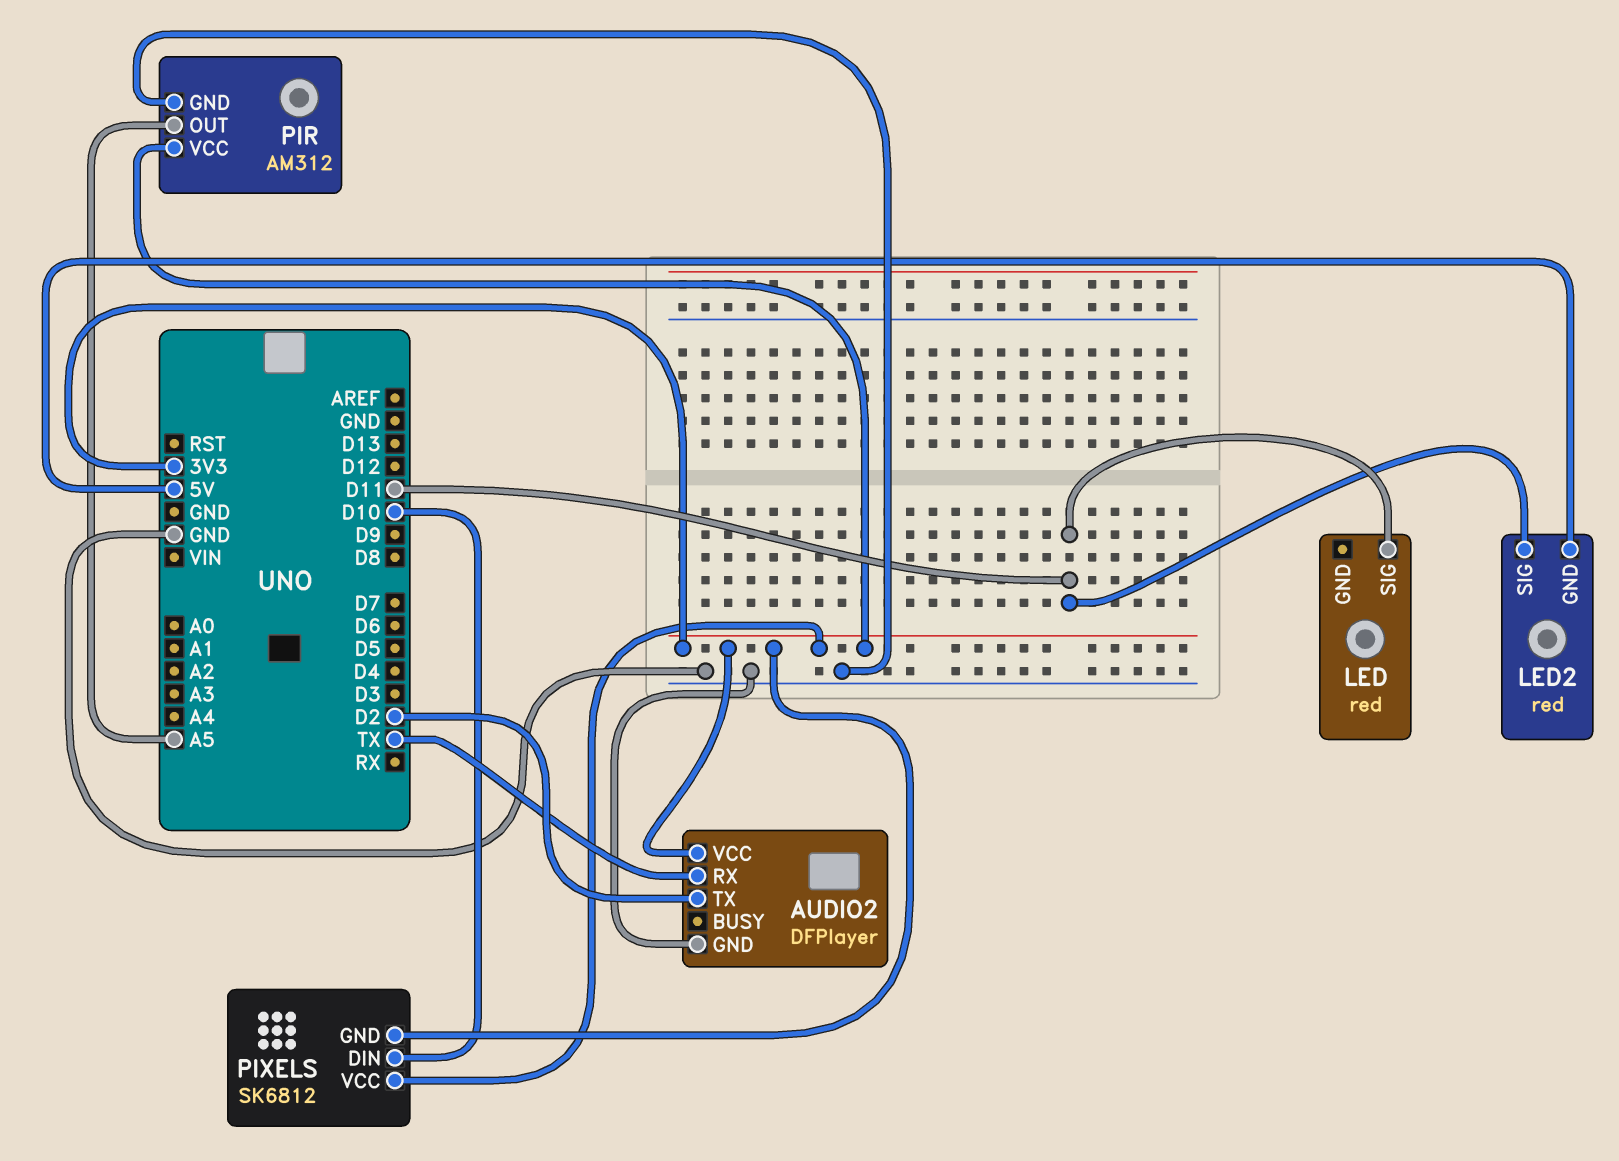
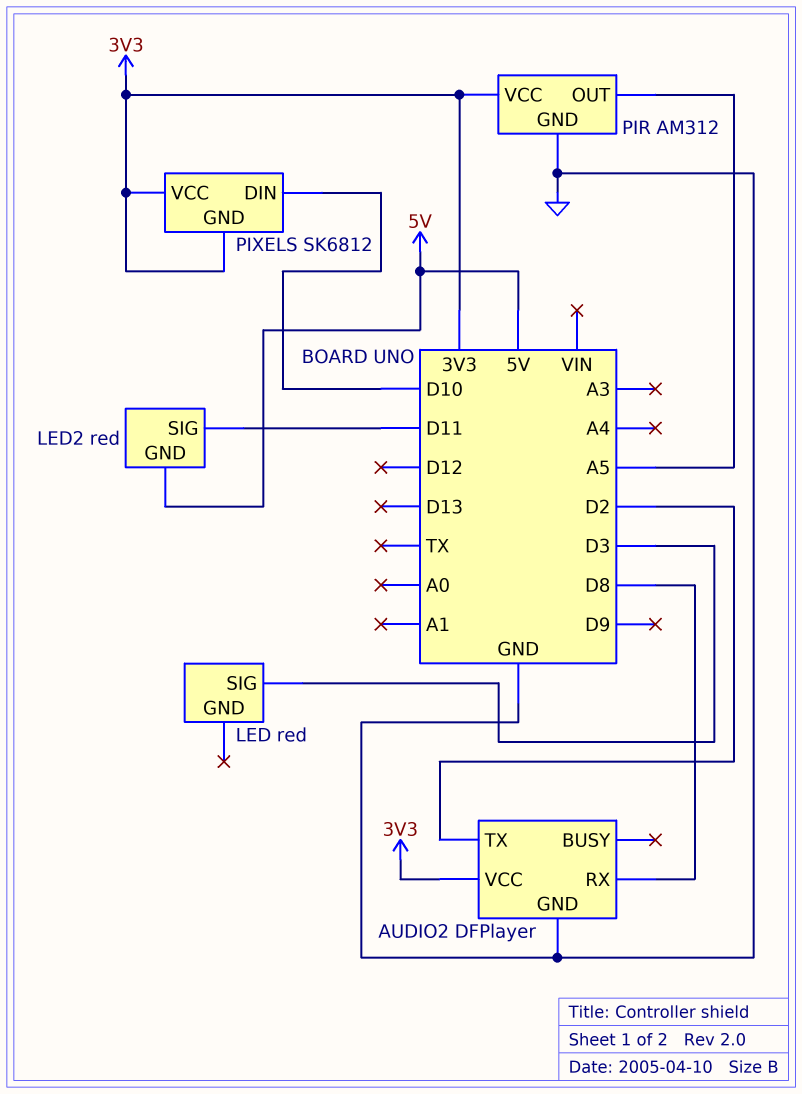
AUDIO2 pin RX: TX -> D8
LED pin SIG: D11 -> D3

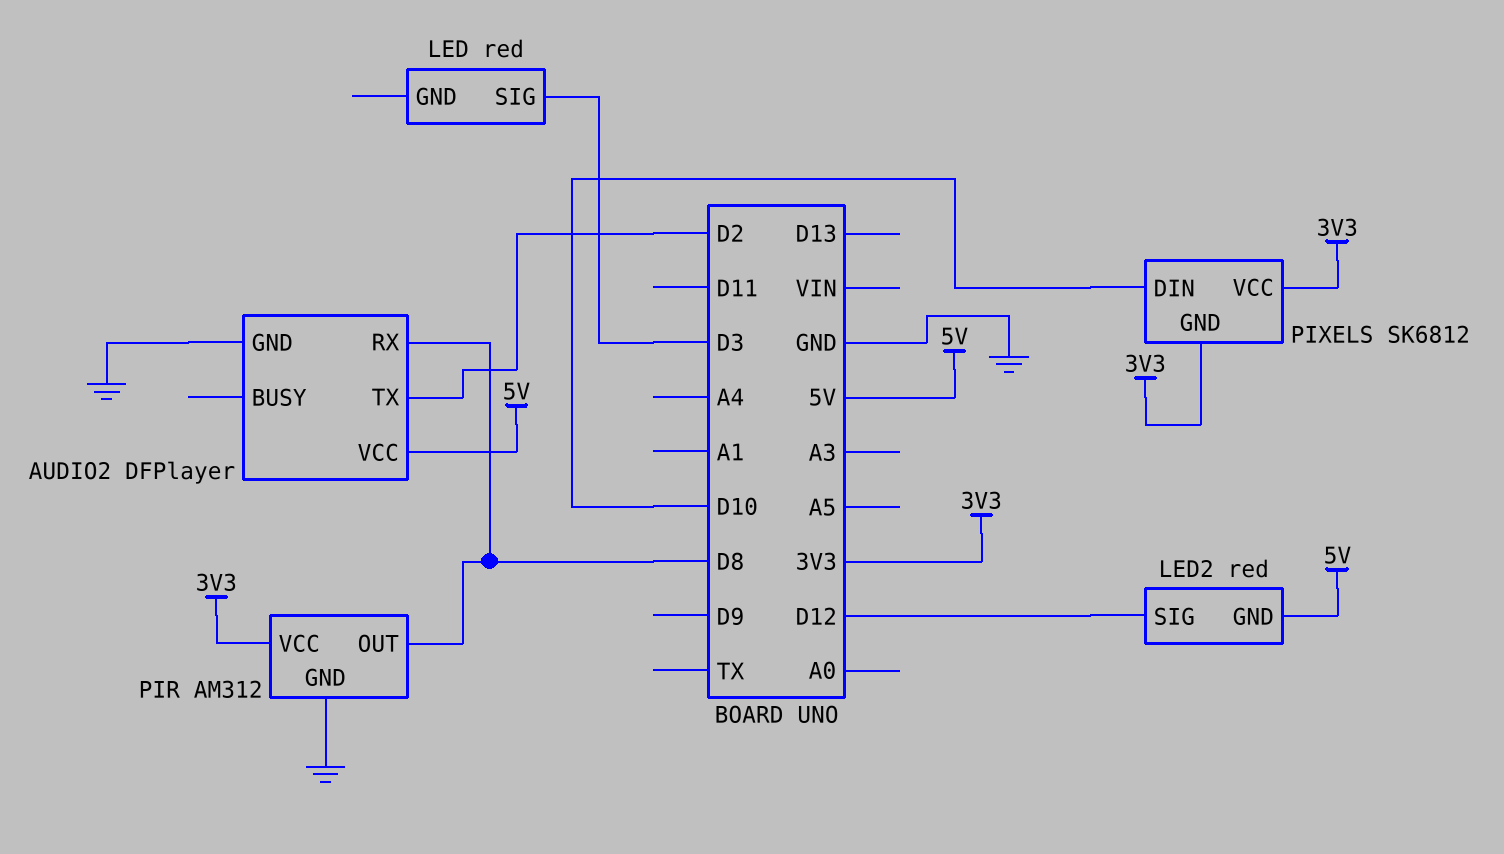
AUDIO2 pin VCC: 3V3 -> 5V
LED2 pin SIG: D11 -> D12
PIR pin OUT: A5 -> D8

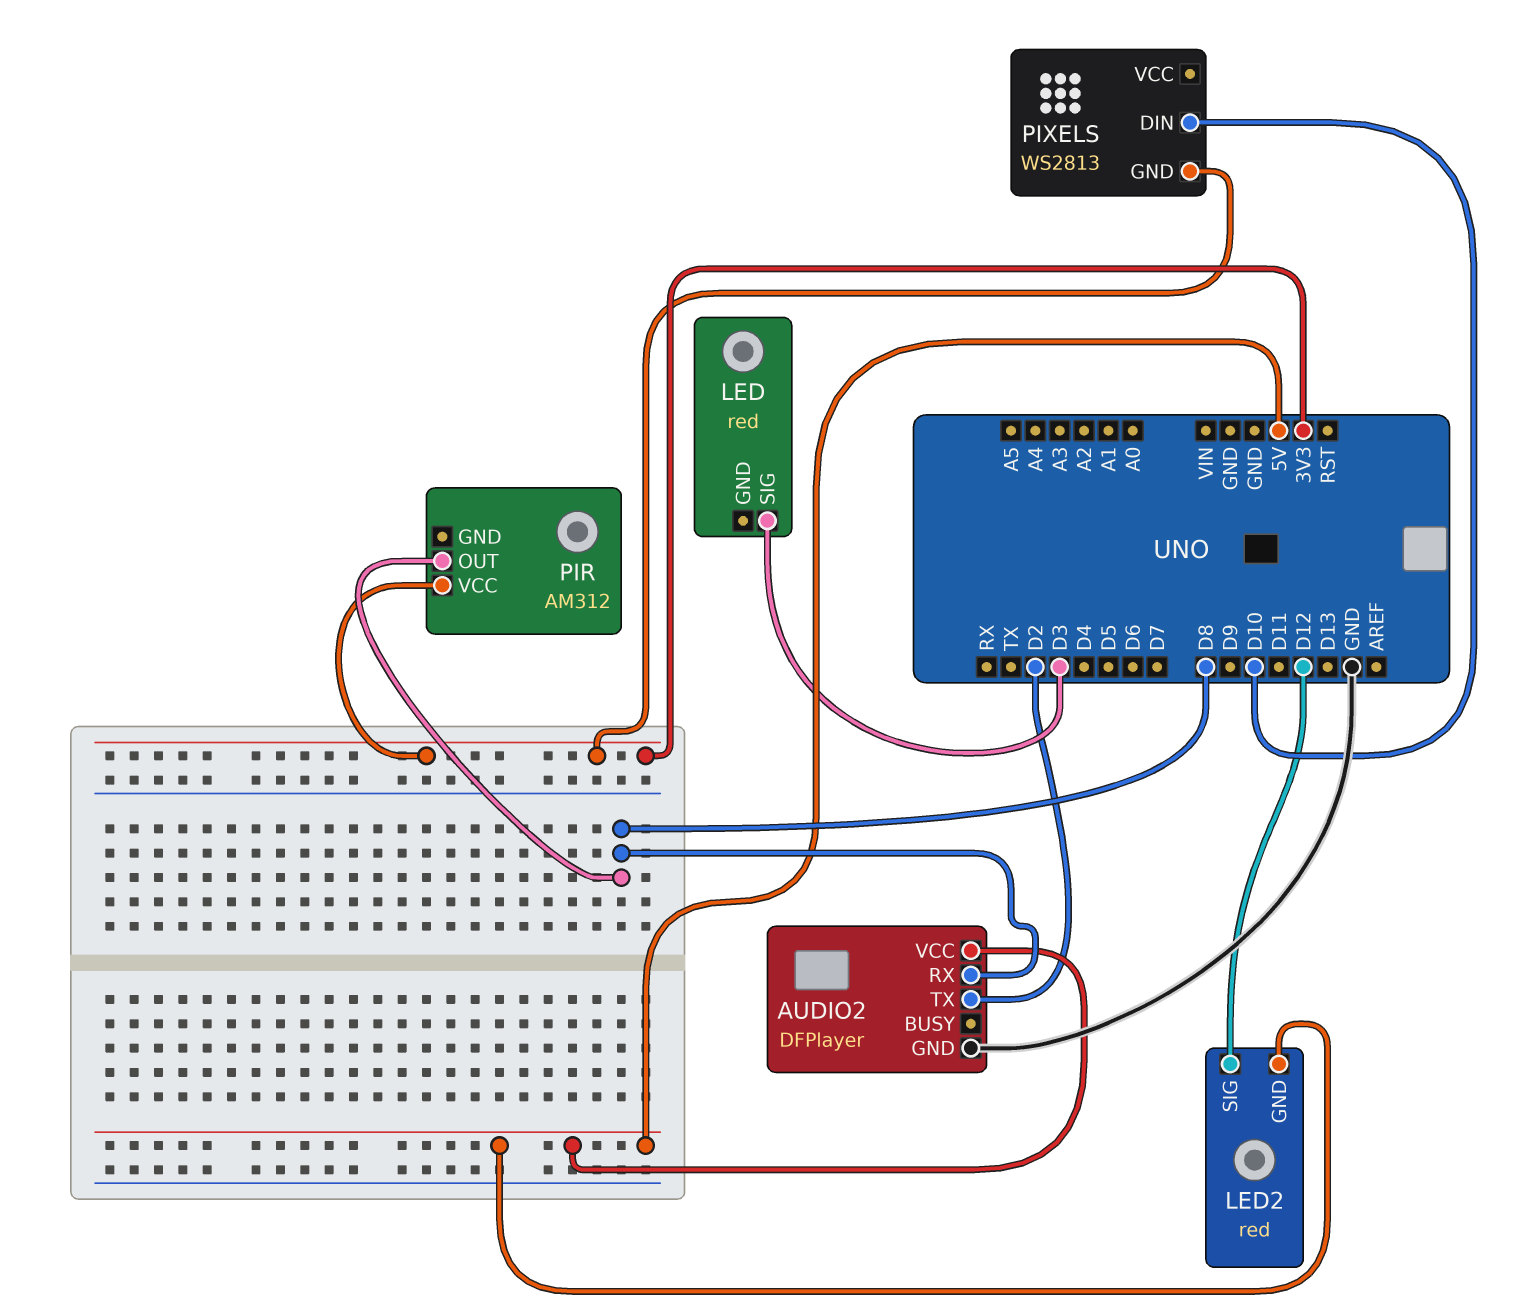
PIR pin GND: GND -> none
PIXELS: SK6812 -> WS2813
PIXELS pin VCC: 3V3 -> none

